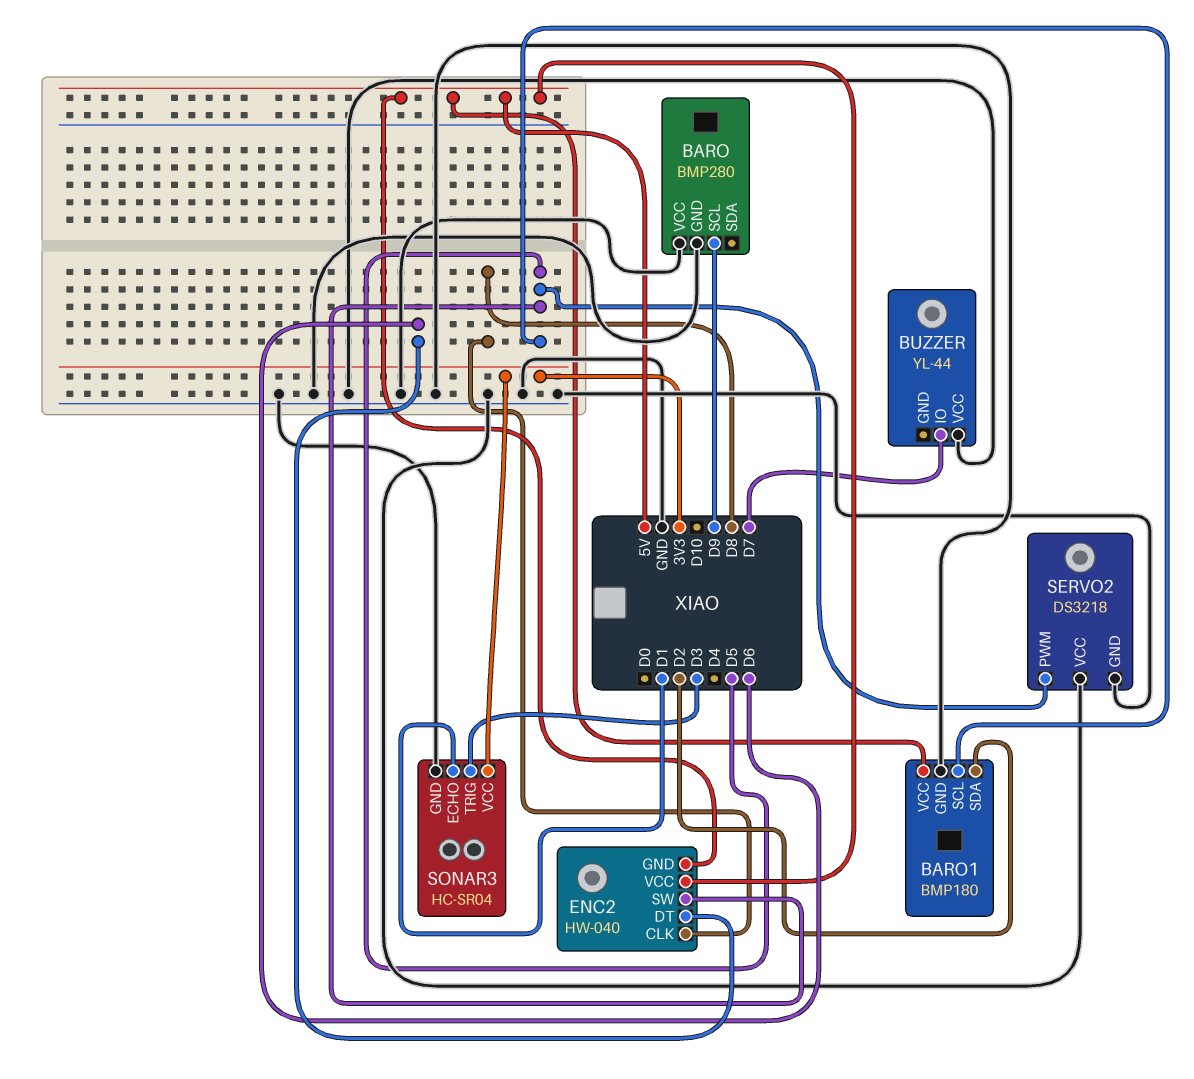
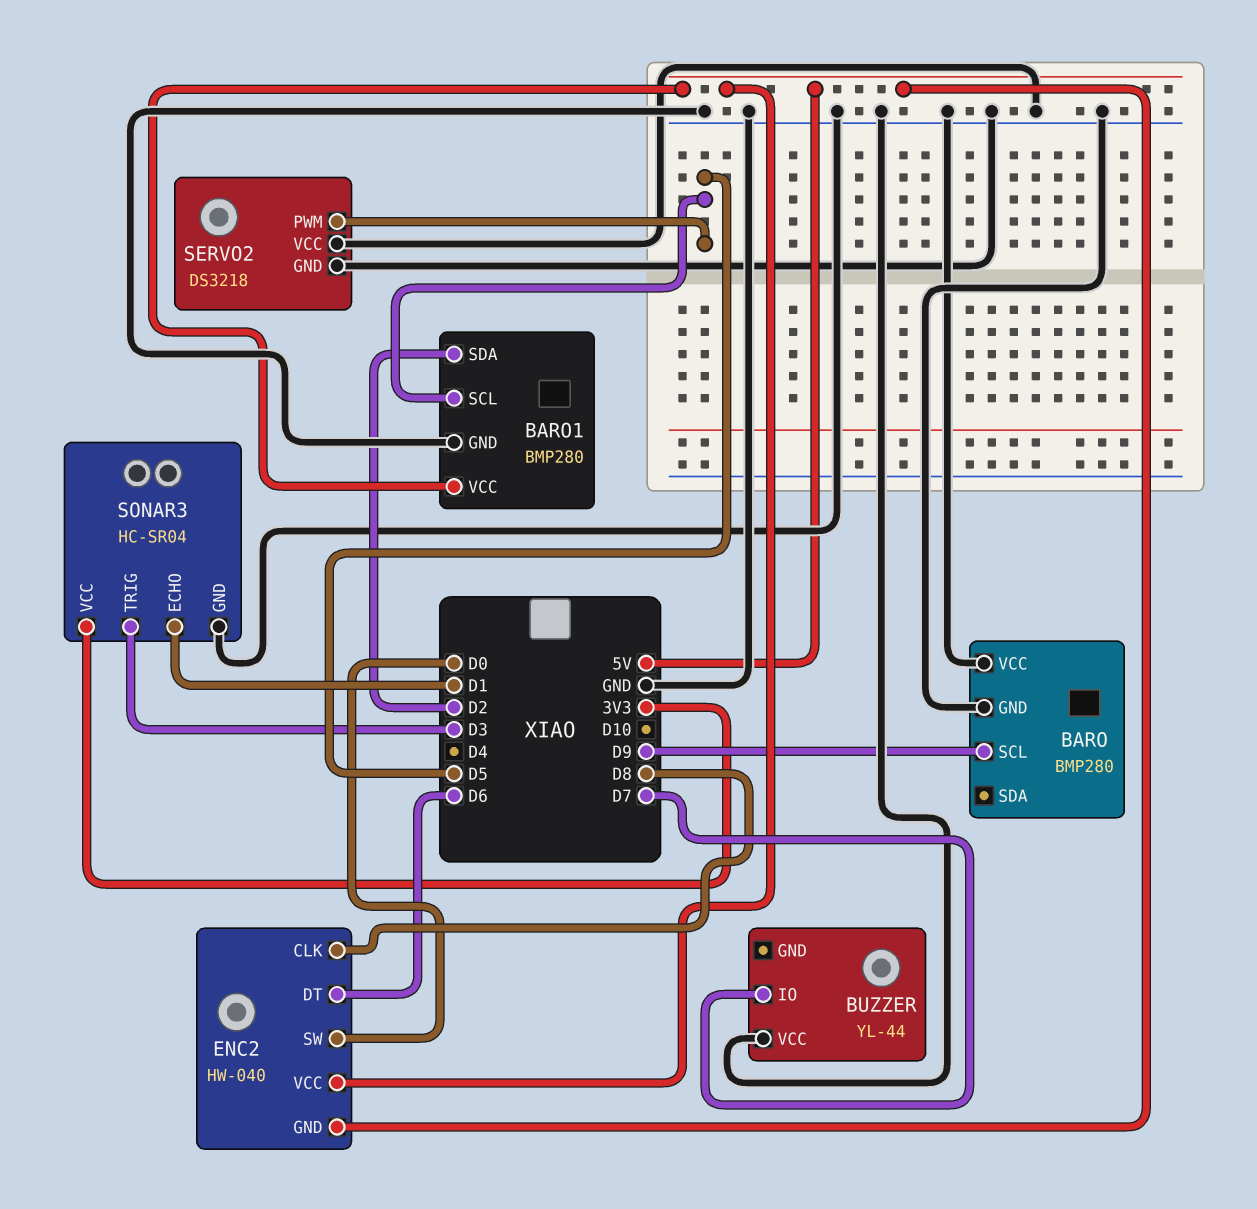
BARO1: BMP180 -> BMP280
ENC2 pin SW: D5 -> D0

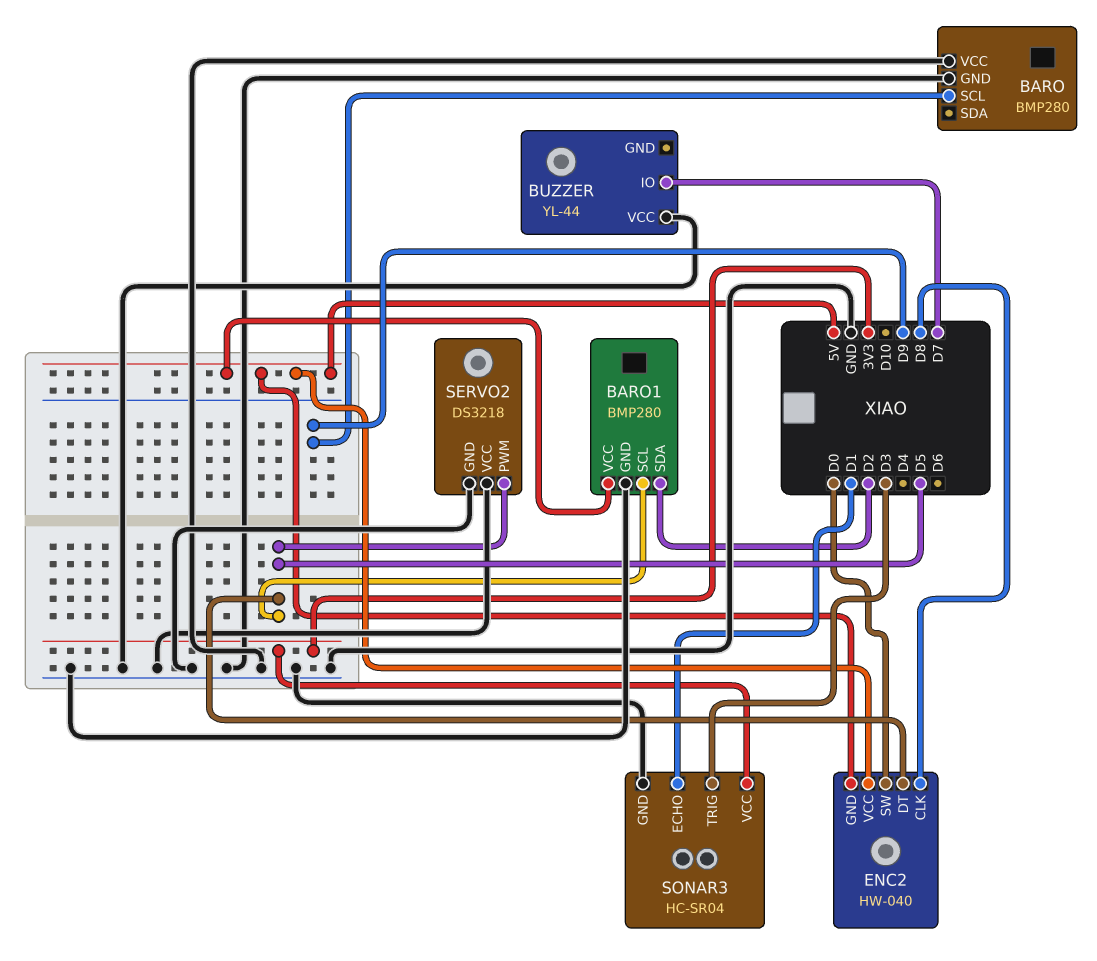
ENC2 pin DT: D6 -> D5

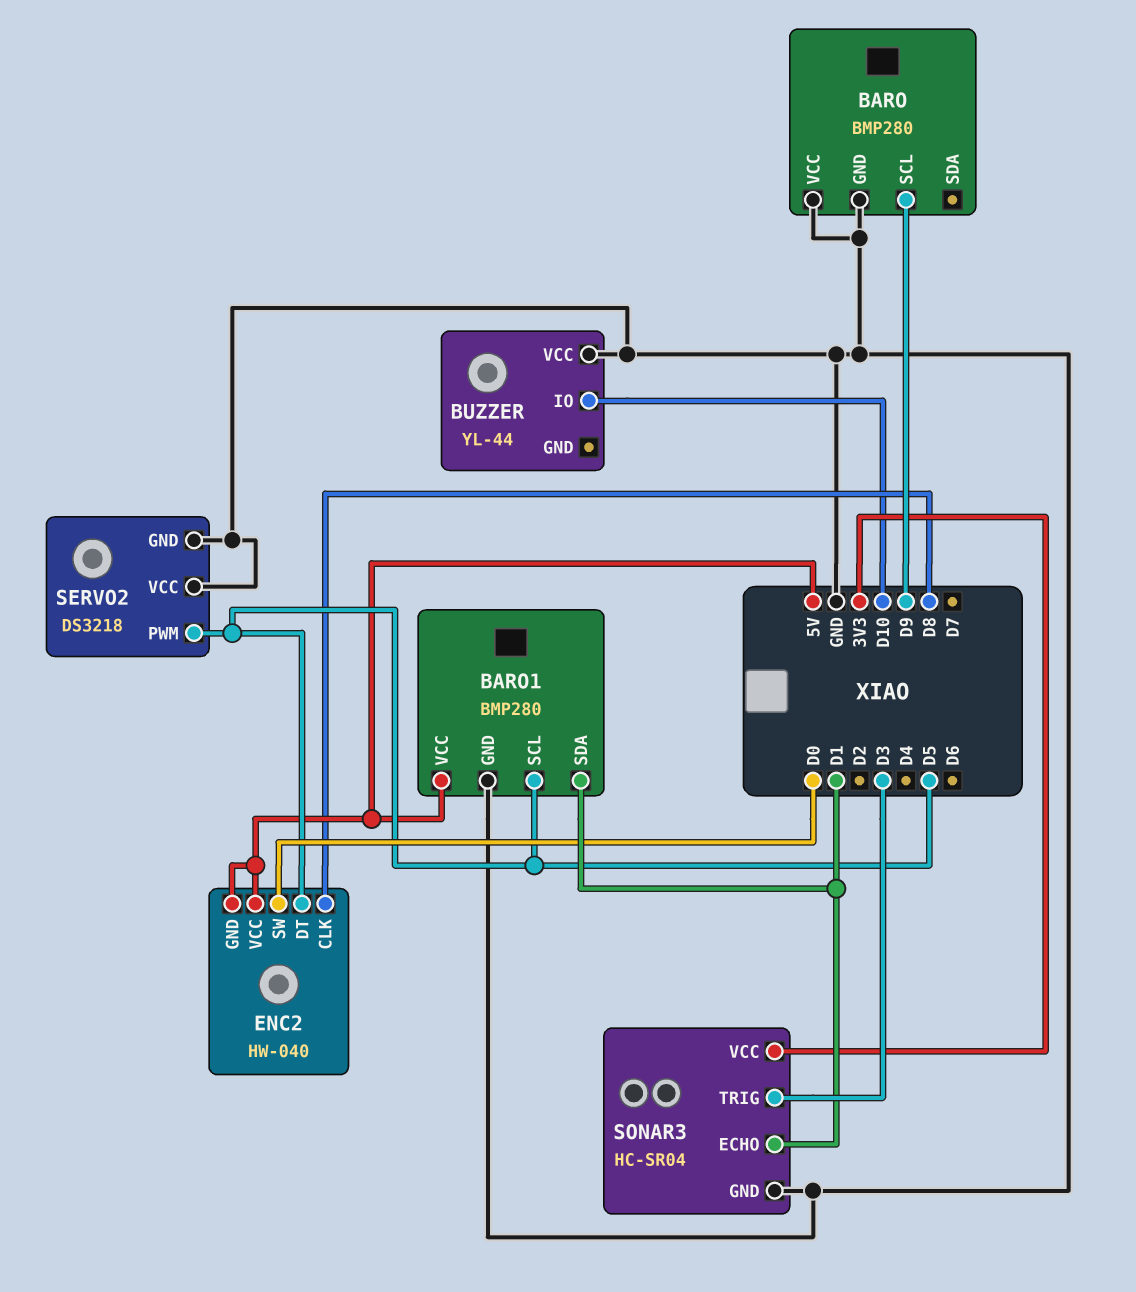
BARO1 pin SDA: D2 -> D1
BUZZER pin IO: D7 -> D10

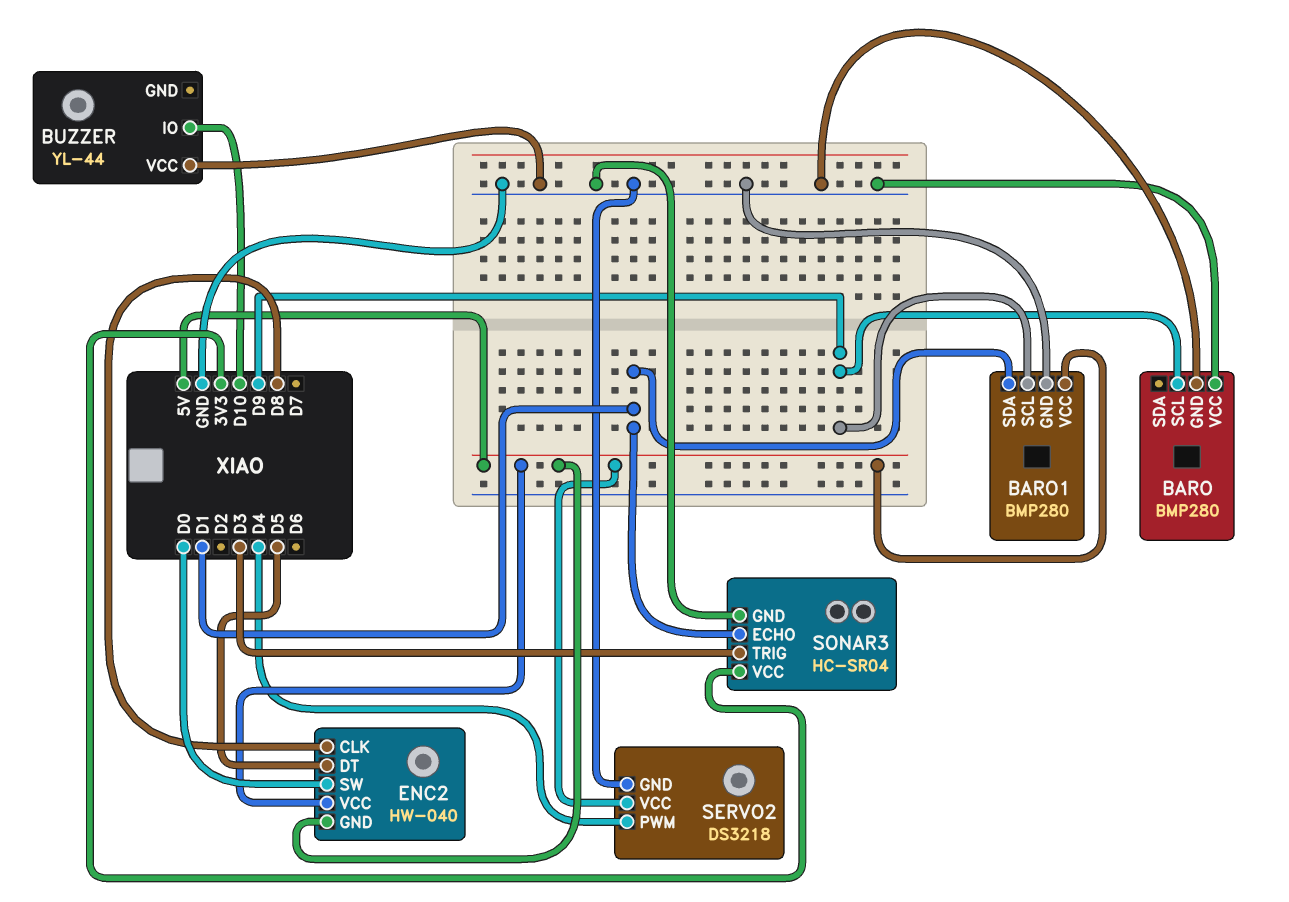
BARO1 pin SCL: D5 -> D9
SERVO2 pin PWM: D5 -> D4
SERVO2 pin VCC: GND -> 5V

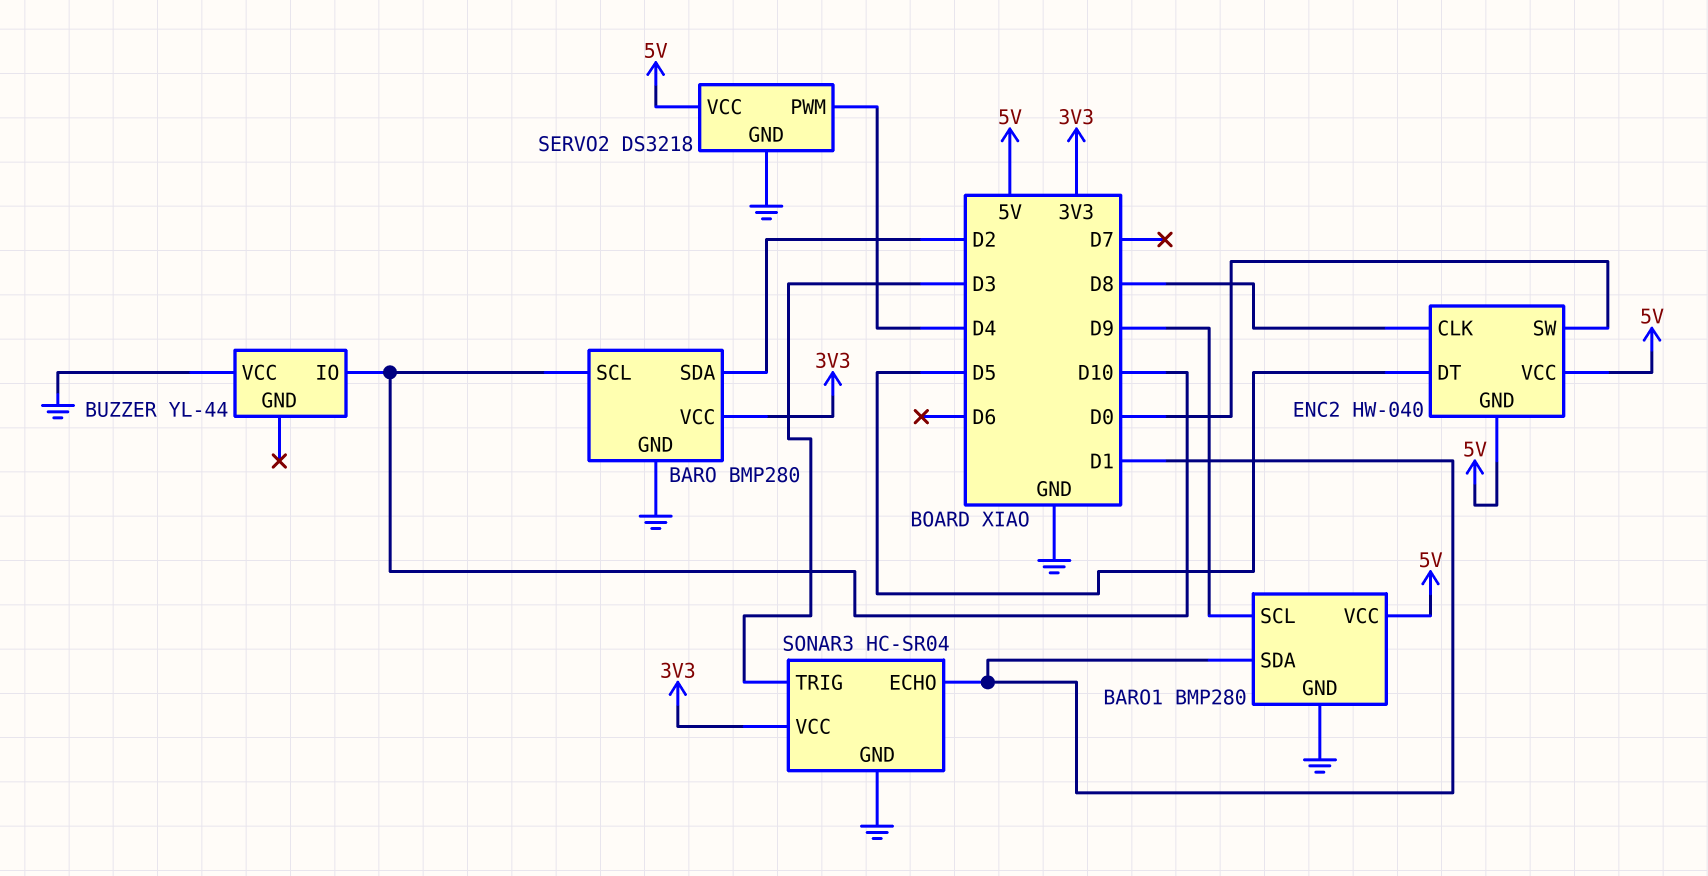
BARO pin SCL: D9 -> D10
BARO pin SDA: none -> D2
BARO pin VCC: GND -> 3V3

